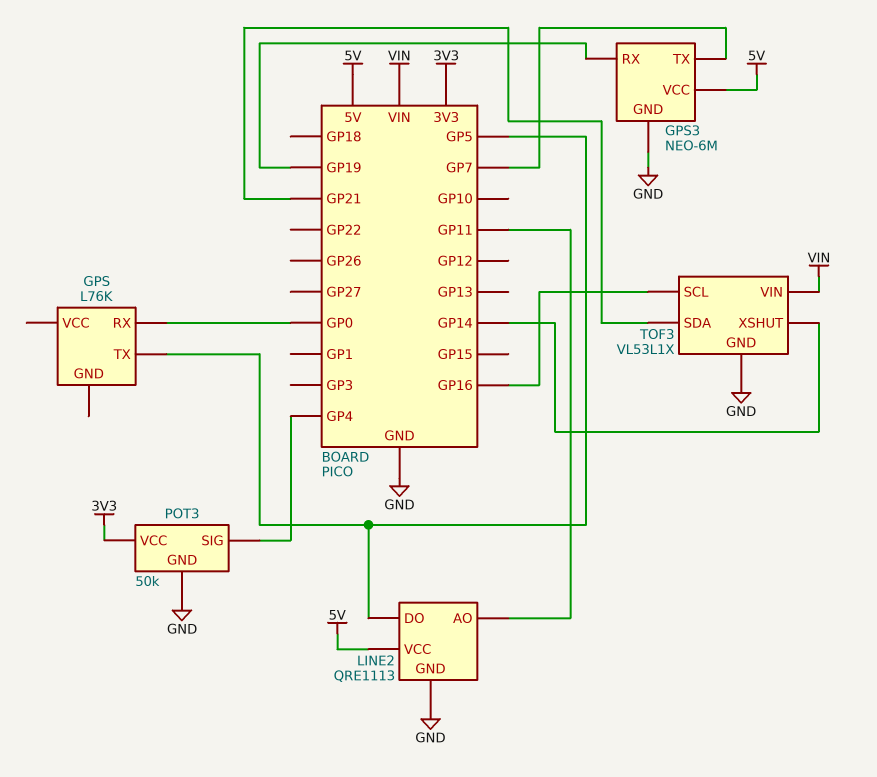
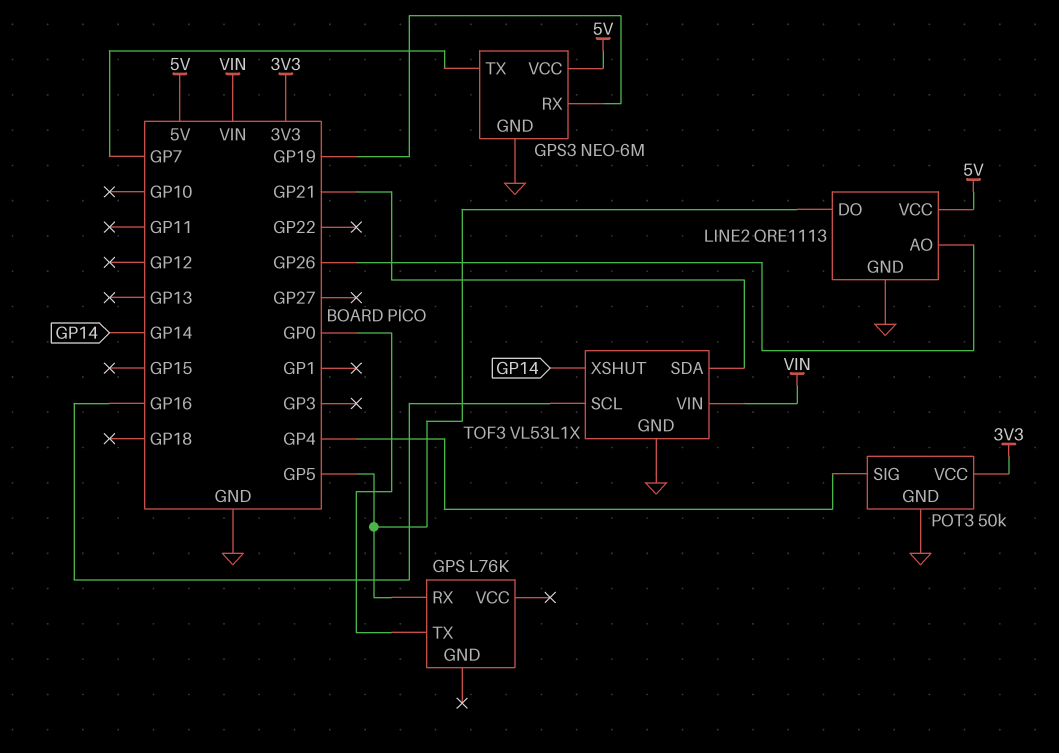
GPS pin RX: GP0 -> GP5
GPS pin TX: GP5 -> GP0
LINE2 pin AO: GP11 -> GP26

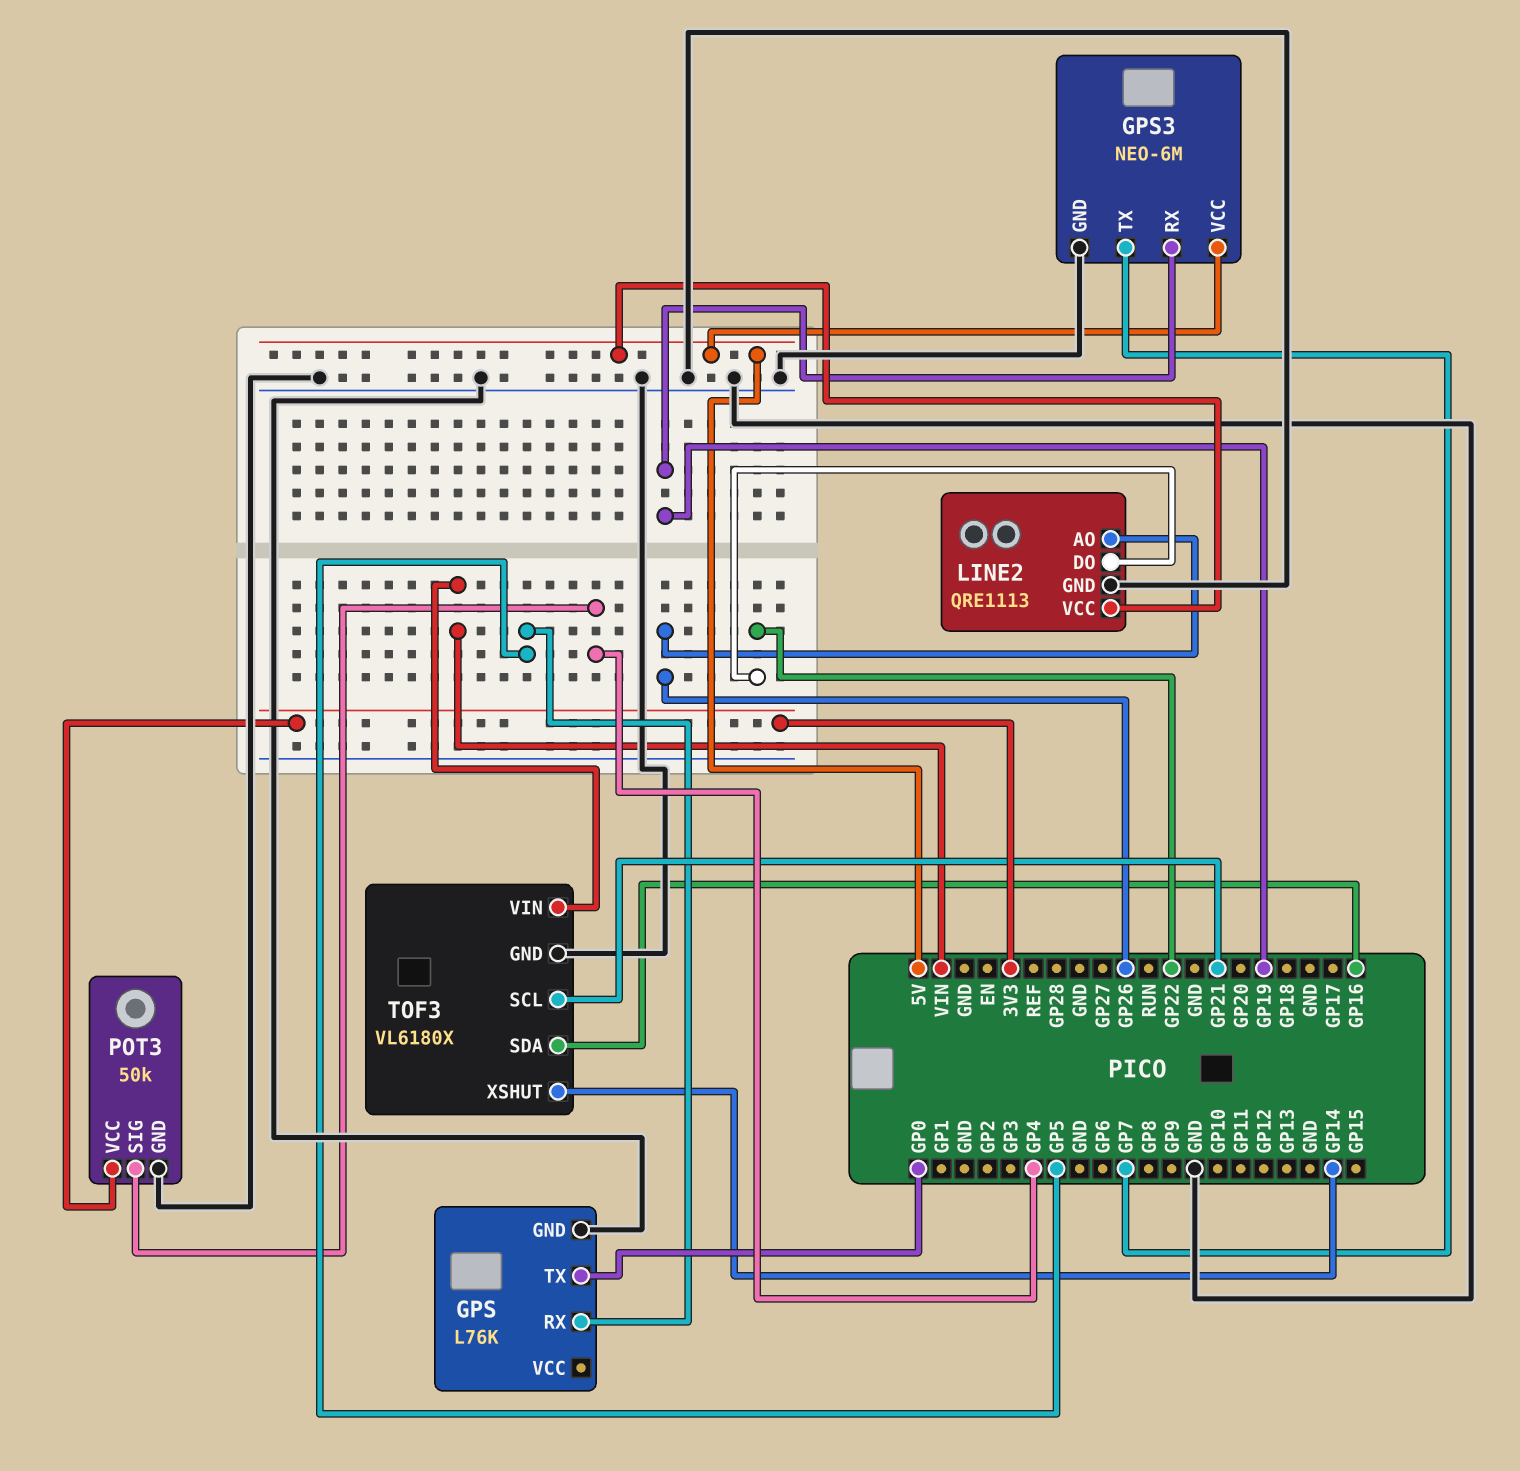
GPS pin GND: none -> GND
LINE2 pin DO: GP5 -> GP22
TOF3: VL53L1X -> VL6180X
TOF3 pin SCL: GP16 -> GP21
TOF3 pin SDA: GP21 -> GP16

